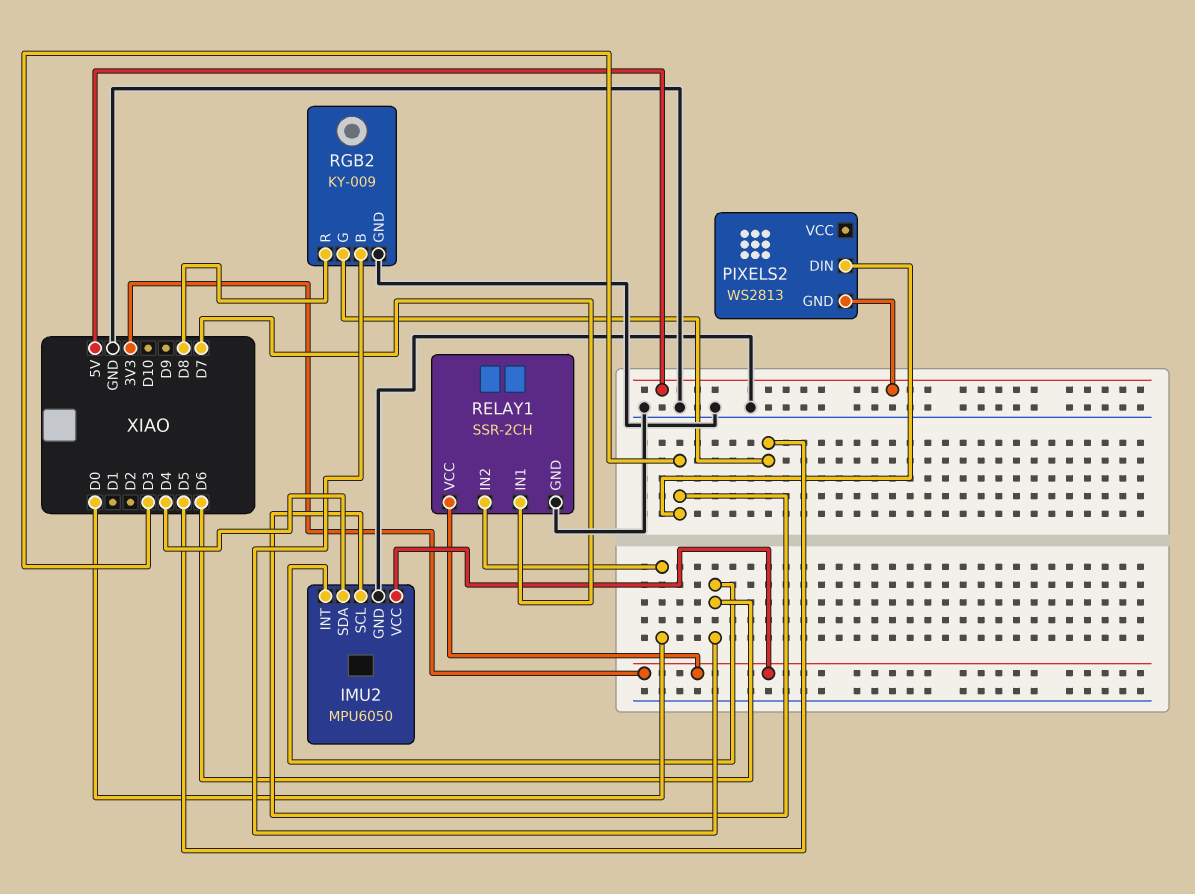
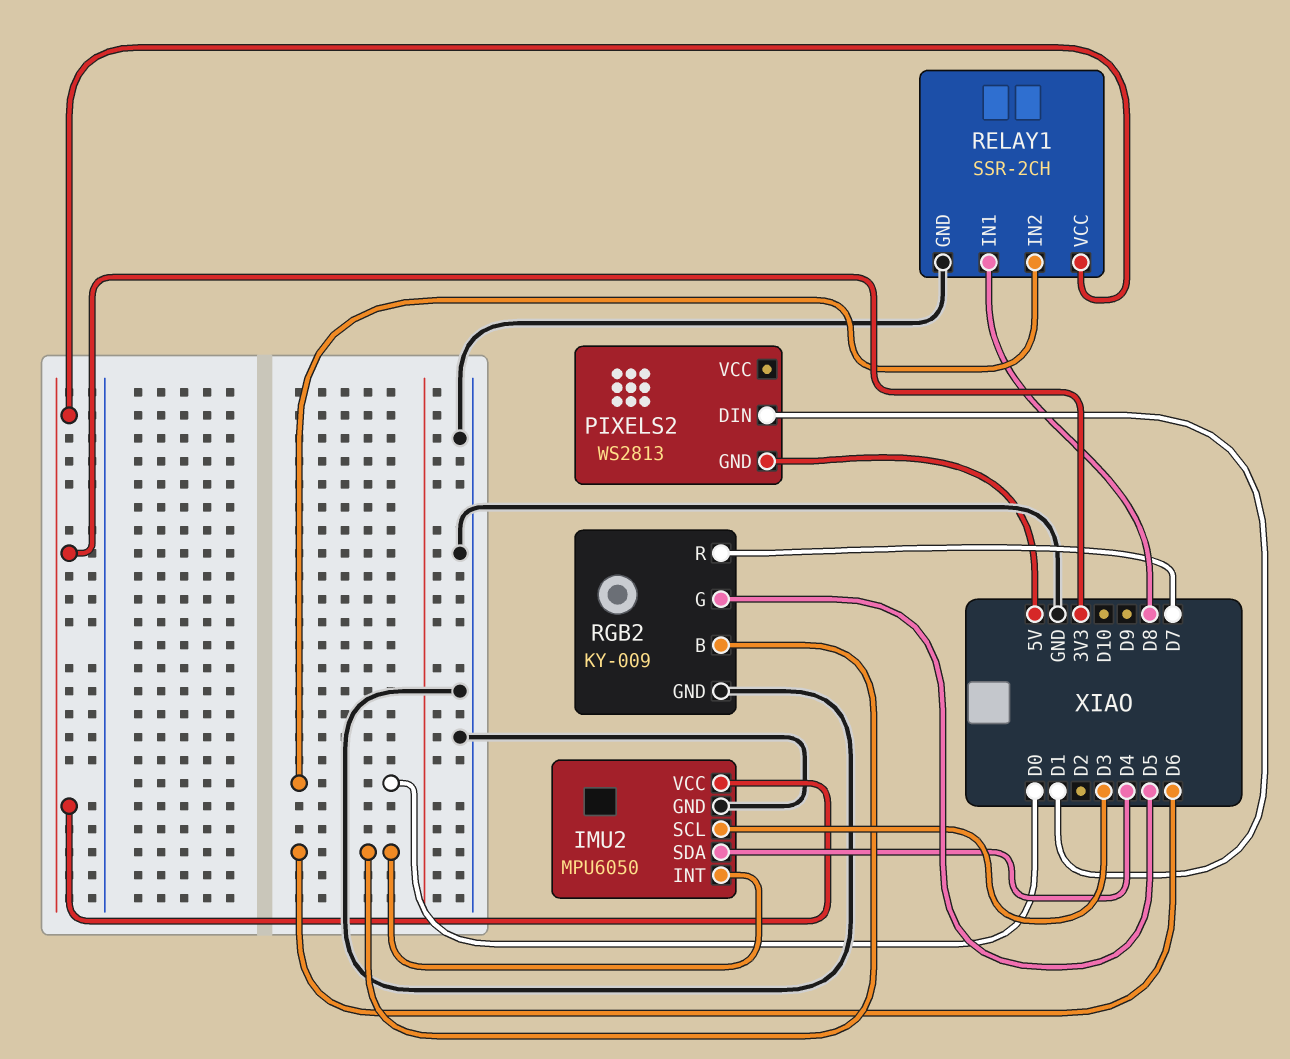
PIXELS2 pin DIN: D3 -> D1
RELAY1 pin IN1: D7 -> D8
RGB2 pin R: D8 -> D7

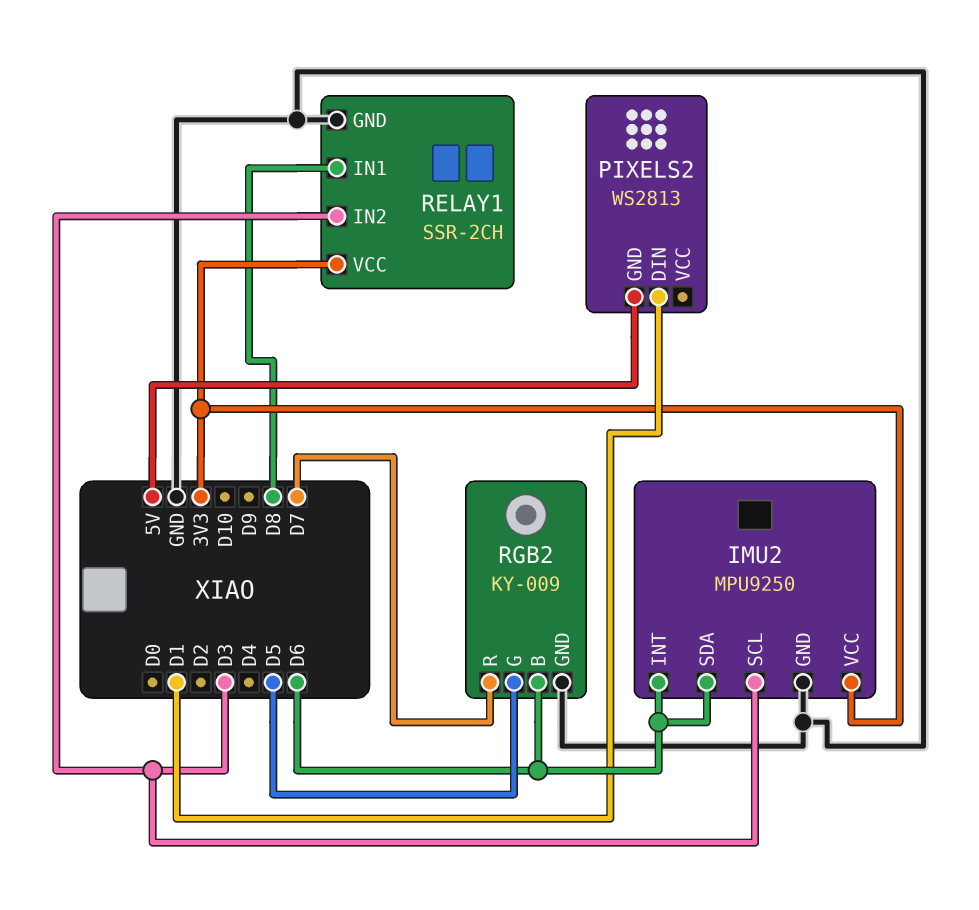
IMU2: MPU6050 -> MPU9250
IMU2 pin SDA: D4 -> D6
RELAY1 pin IN2: D0 -> D3

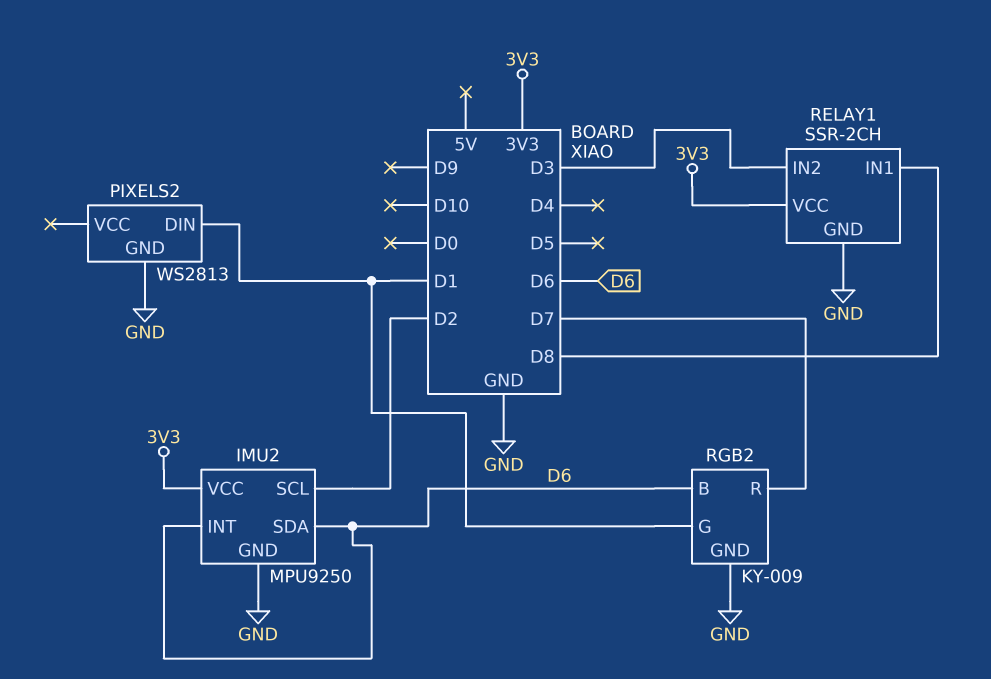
IMU2 pin SCL: D3 -> D2
PIXELS2 pin GND: 5V -> GND
RGB2 pin G: D5 -> D1

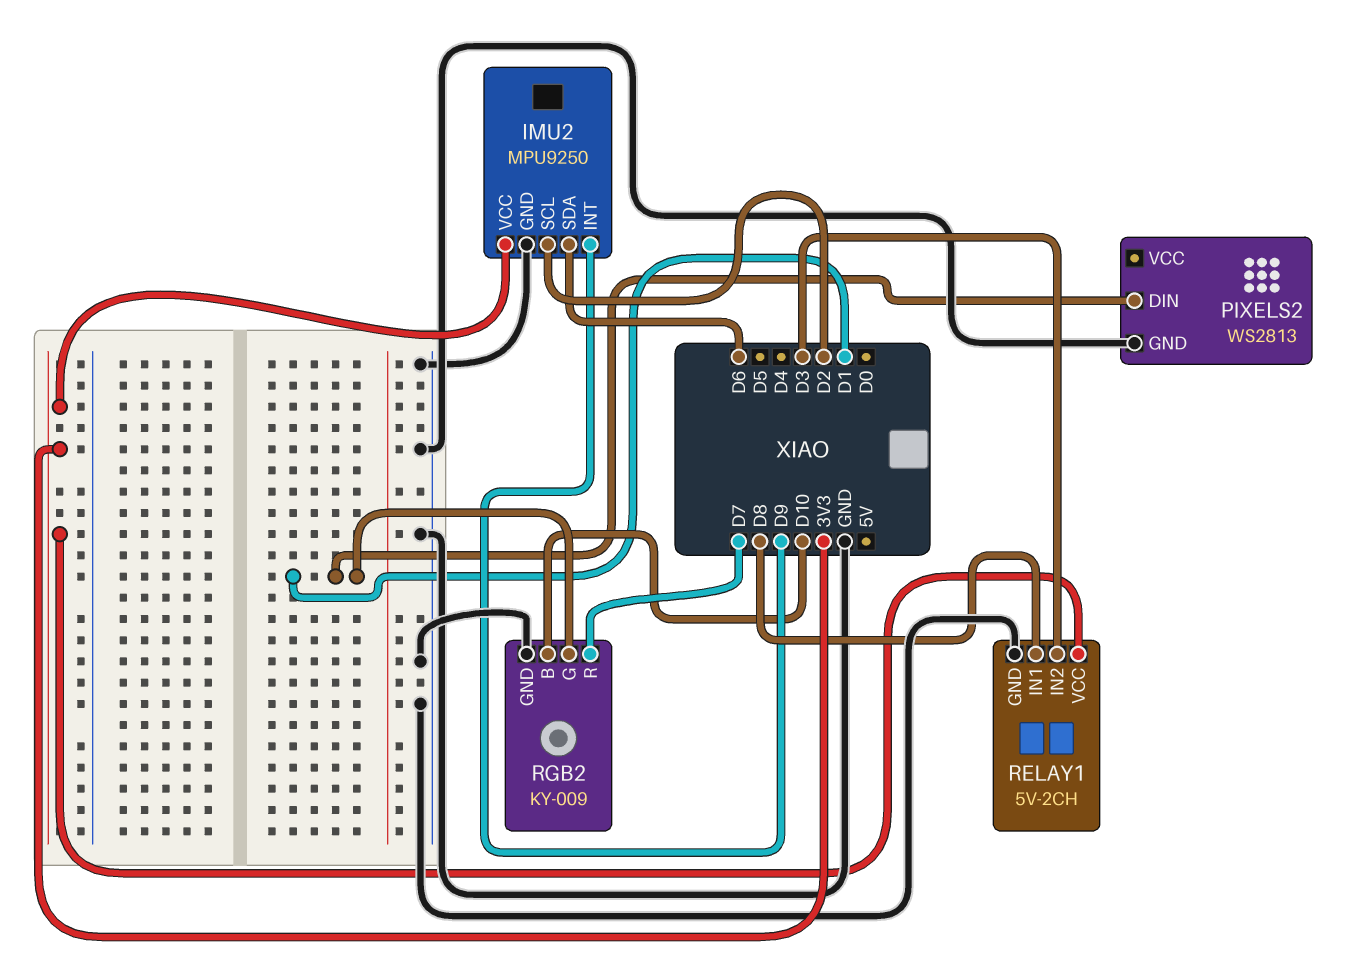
IMU2 pin INT: D6 -> D9
RELAY1: SSR-2CH -> 5V-2CH
RGB2 pin B: D6 -> D10

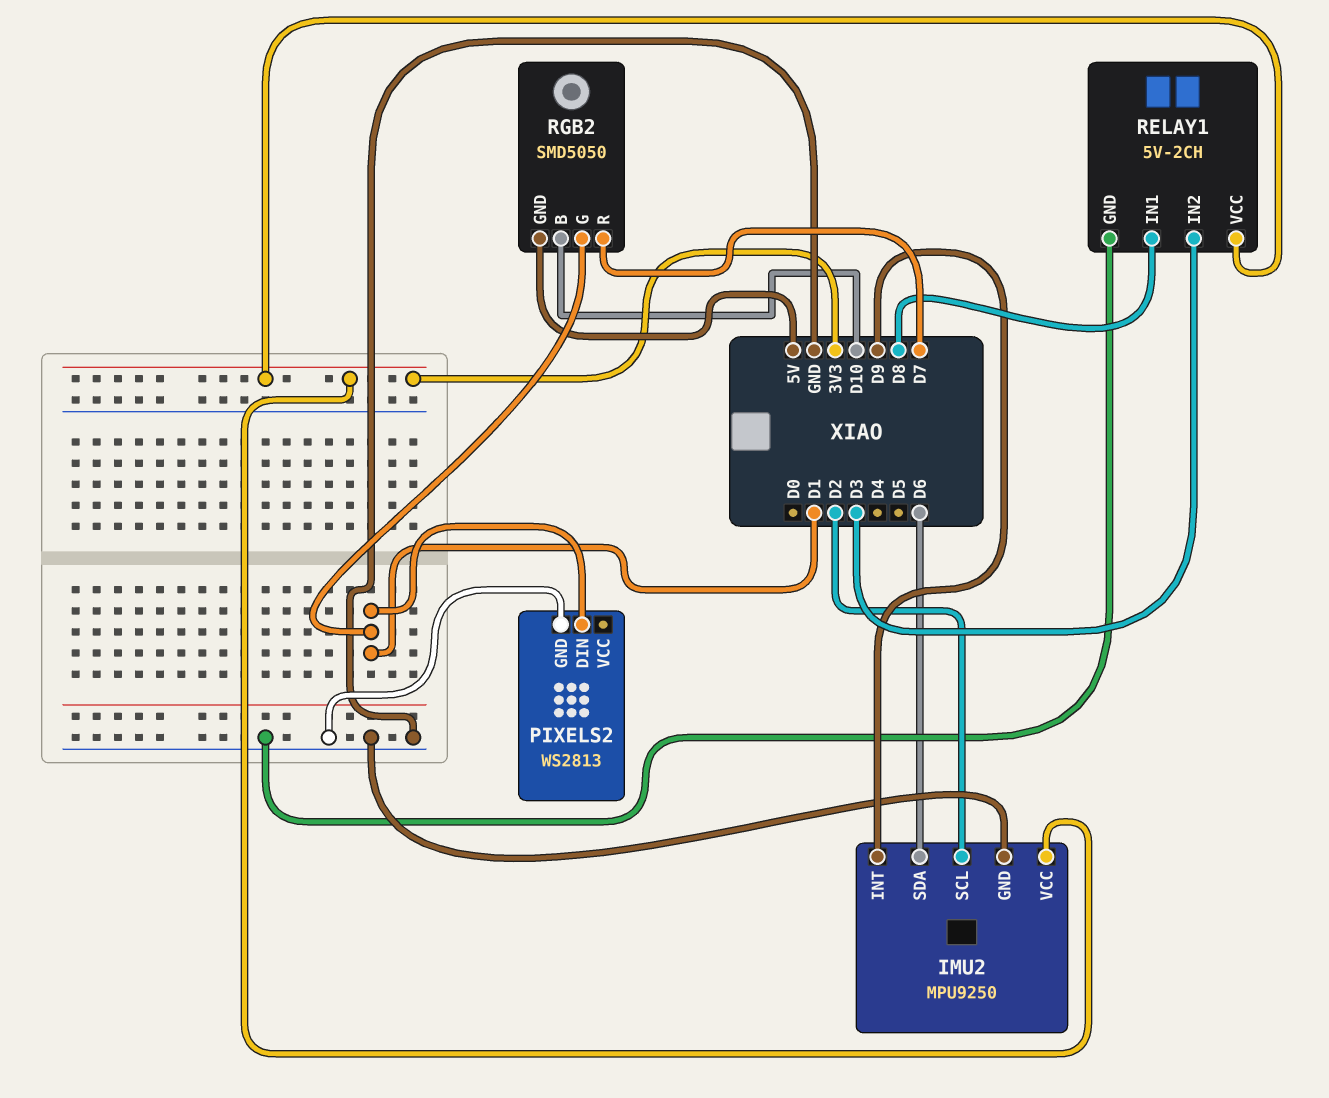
RGB2: KY-009 -> SMD5050
RGB2 pin GND: GND -> 5V

